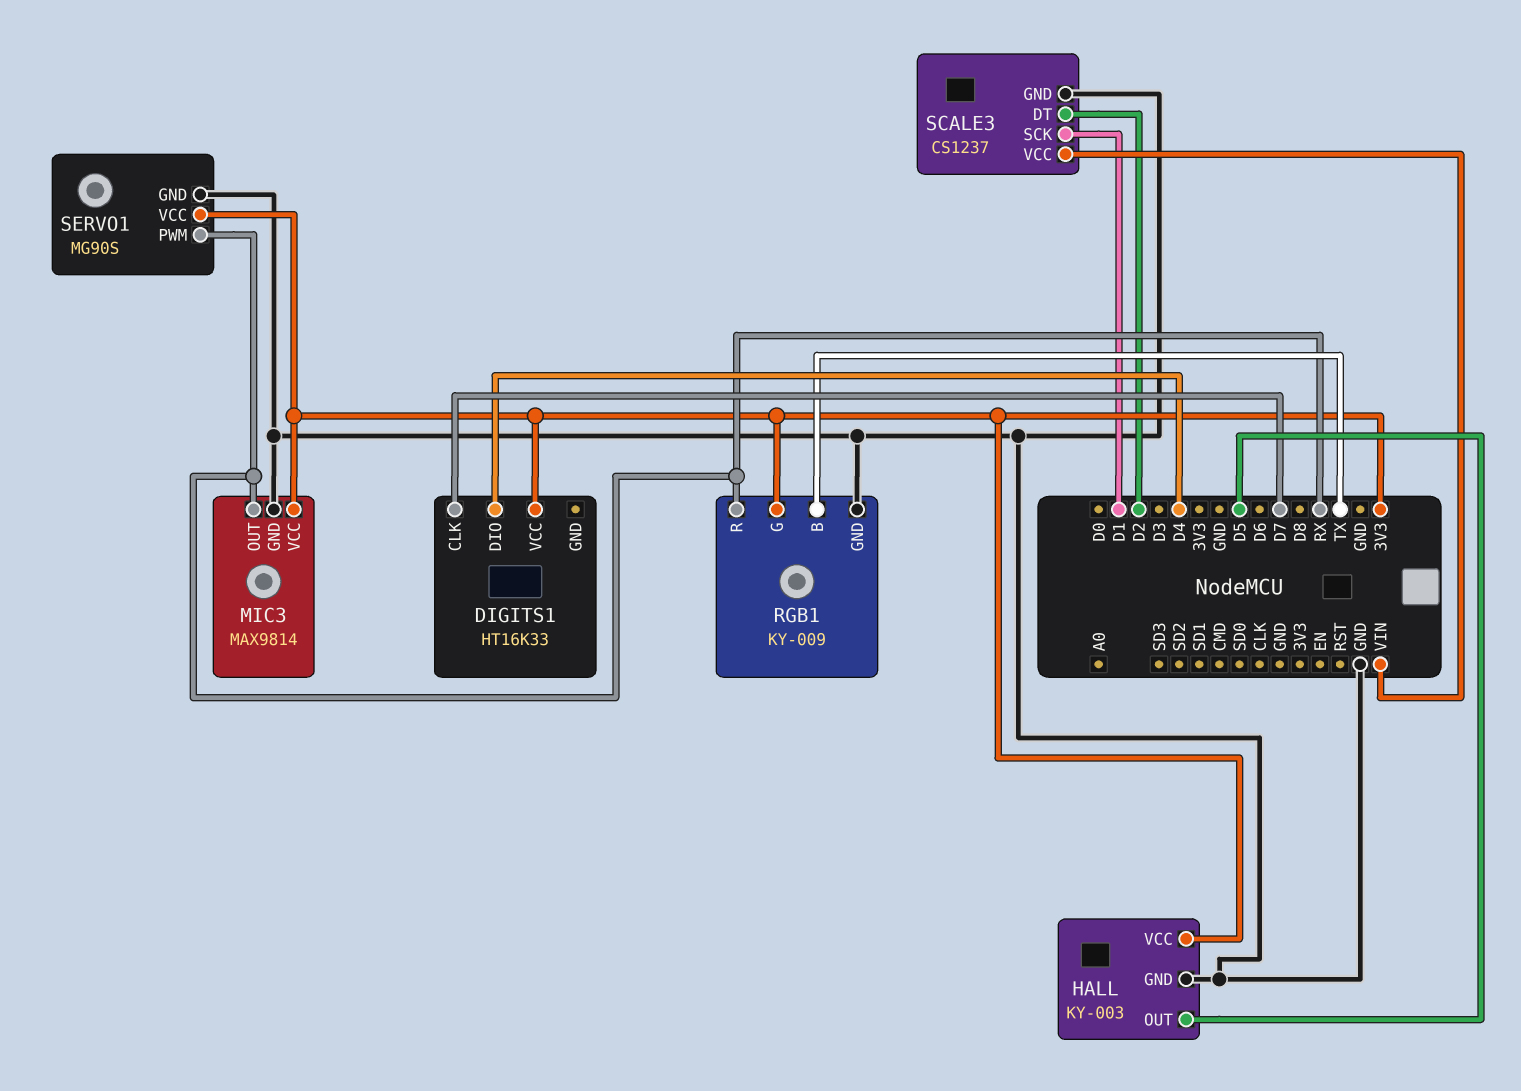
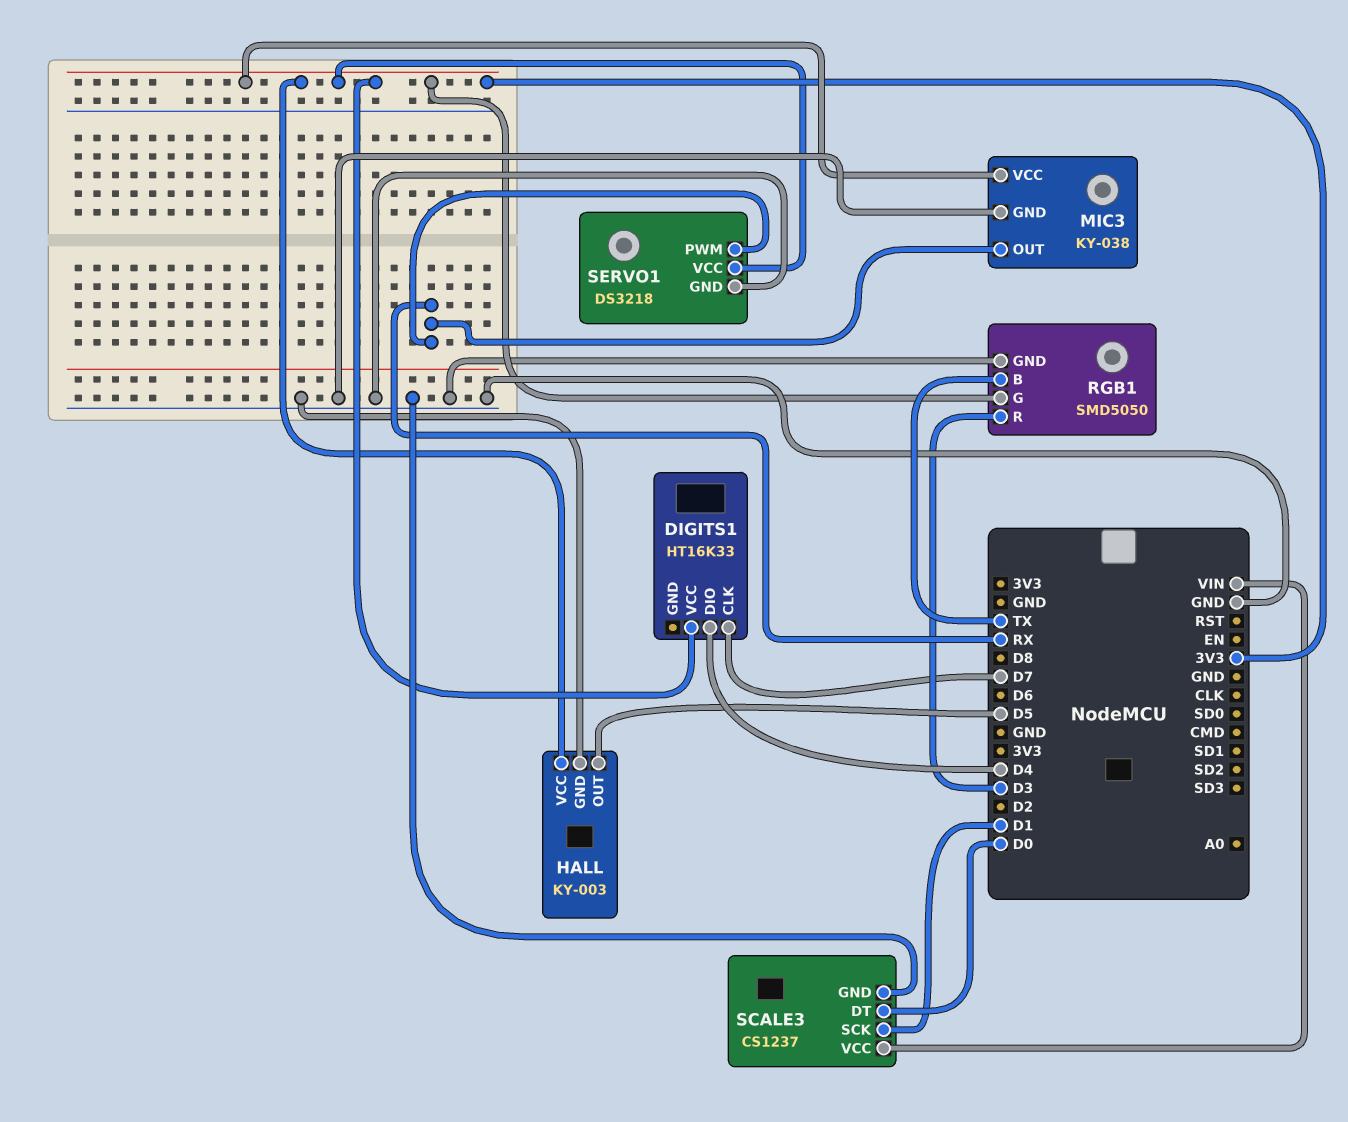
MIC3: MAX9814 -> KY-038
RGB1: KY-009 -> SMD5050
RGB1 pin R: RX -> D3
SCALE3 pin DT: D2 -> D0
SERVO1: MG90S -> DS3218

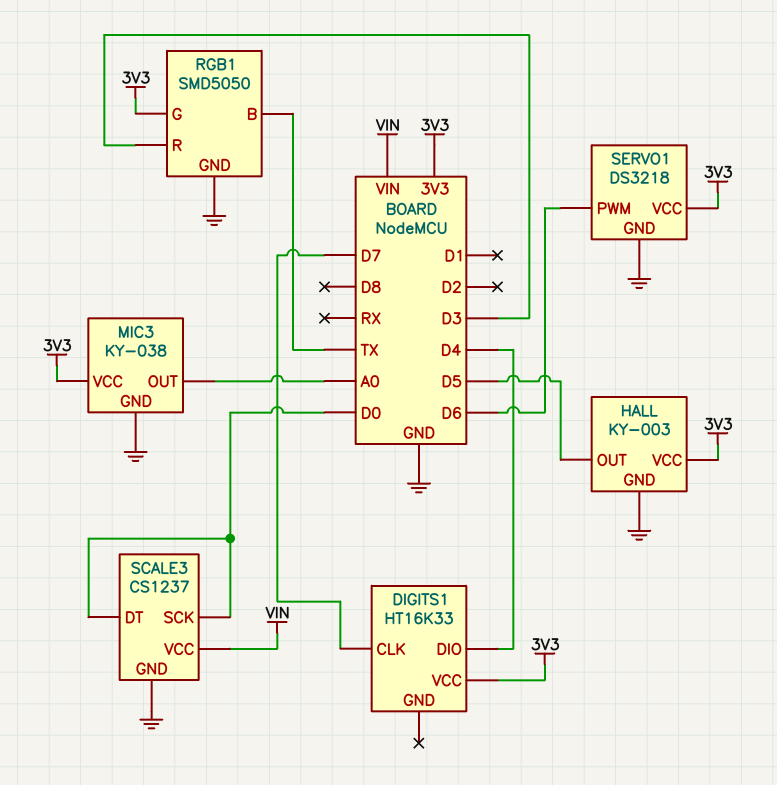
MIC3 pin OUT: RX -> A0
SCALE3 pin SCK: D1 -> D0
SERVO1 pin PWM: RX -> D6

